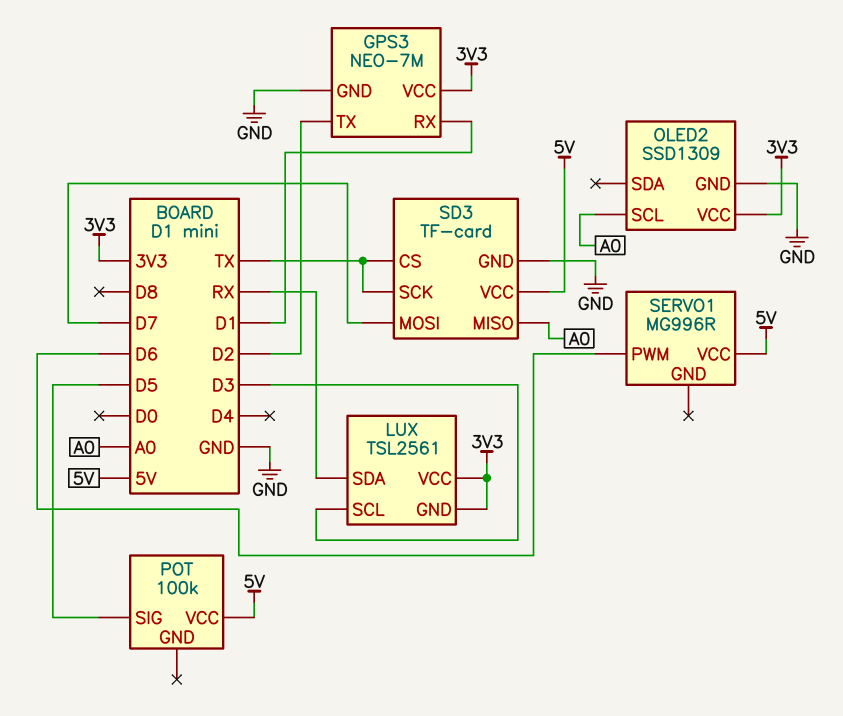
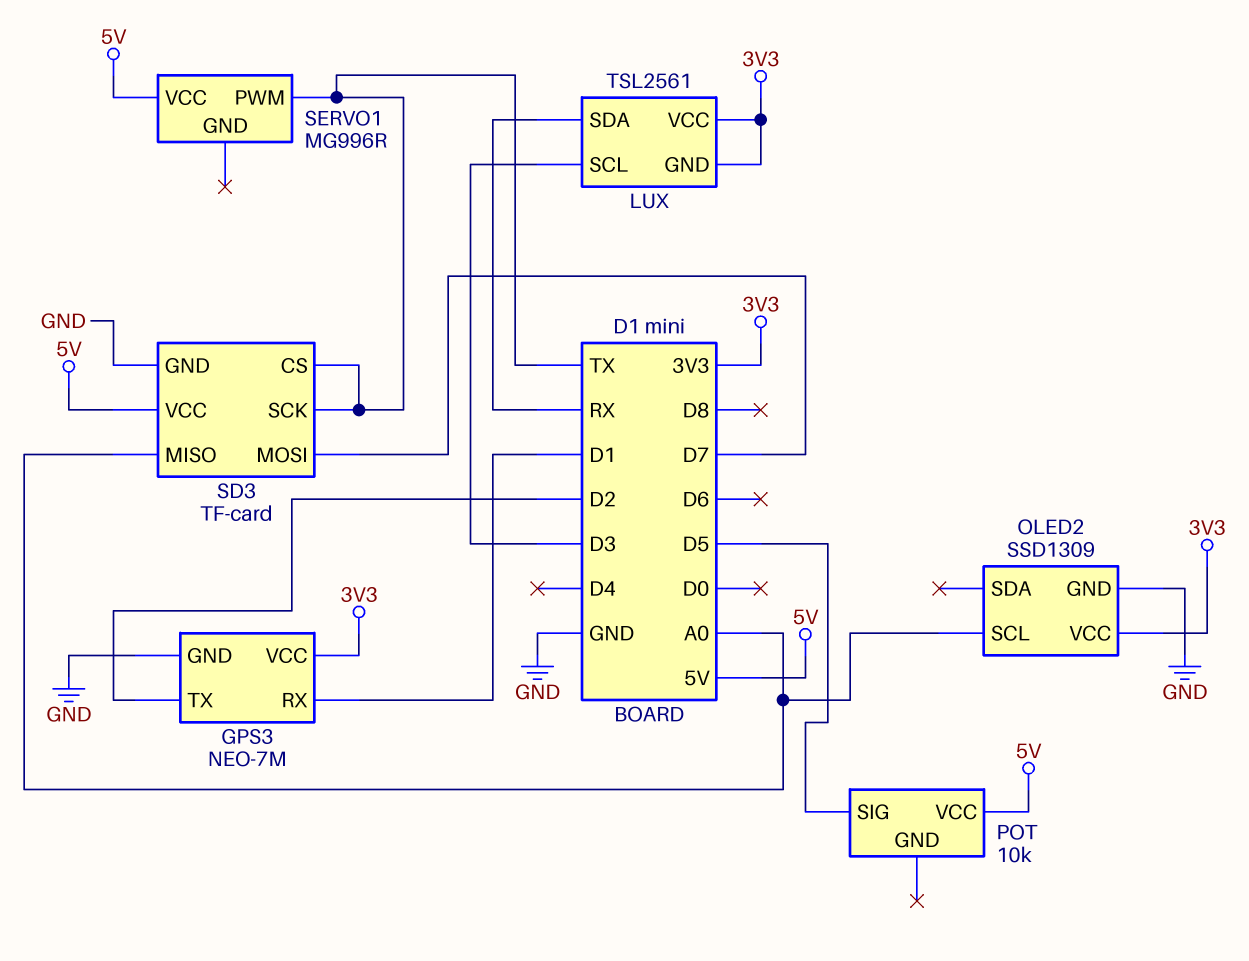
POT: 100k -> 10k
SERVO1 pin PWM: D6 -> TX

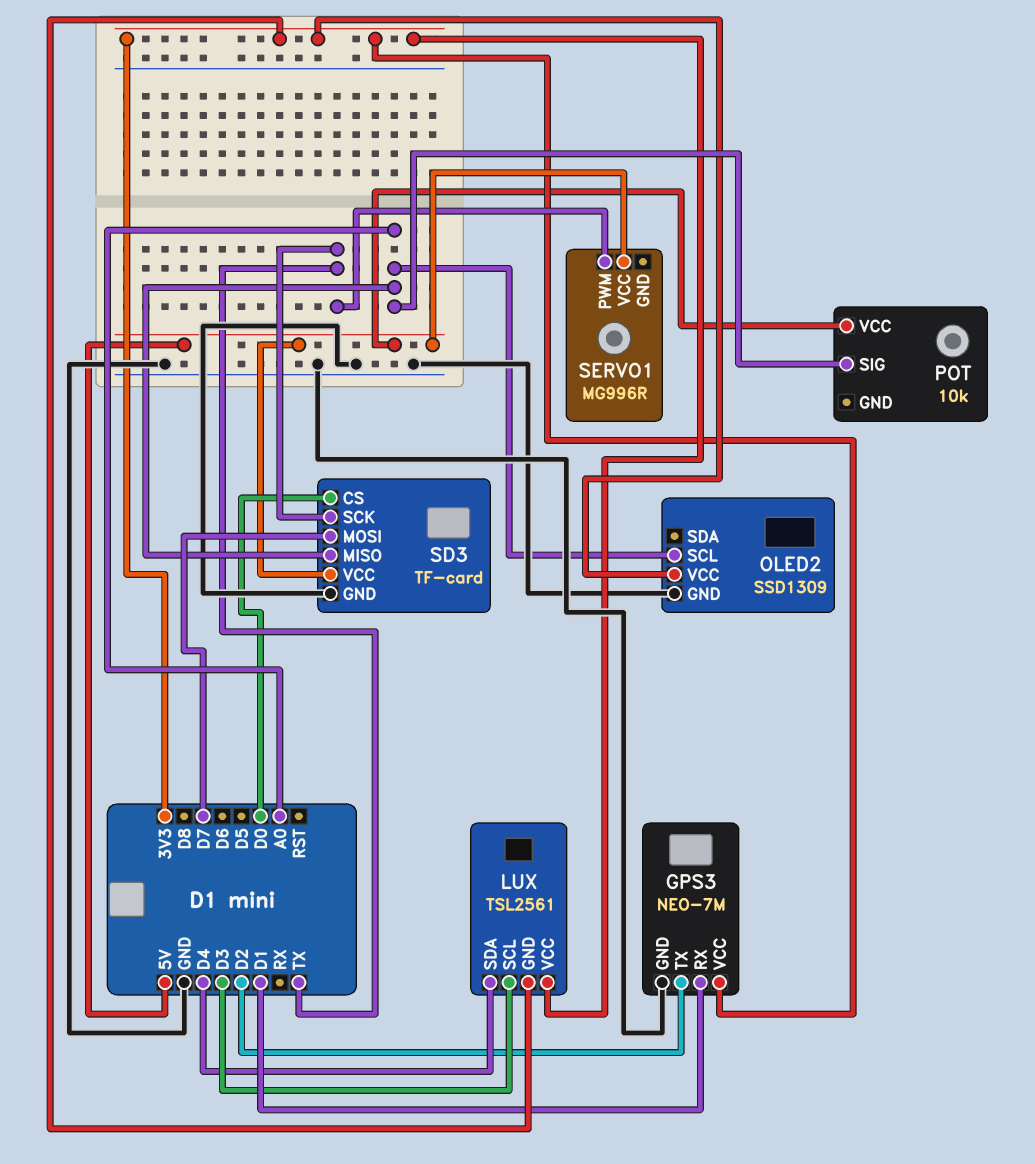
LUX pin SDA: RX -> D4
POT pin SIG: D5 -> A0
SD3 pin CS: TX -> D0

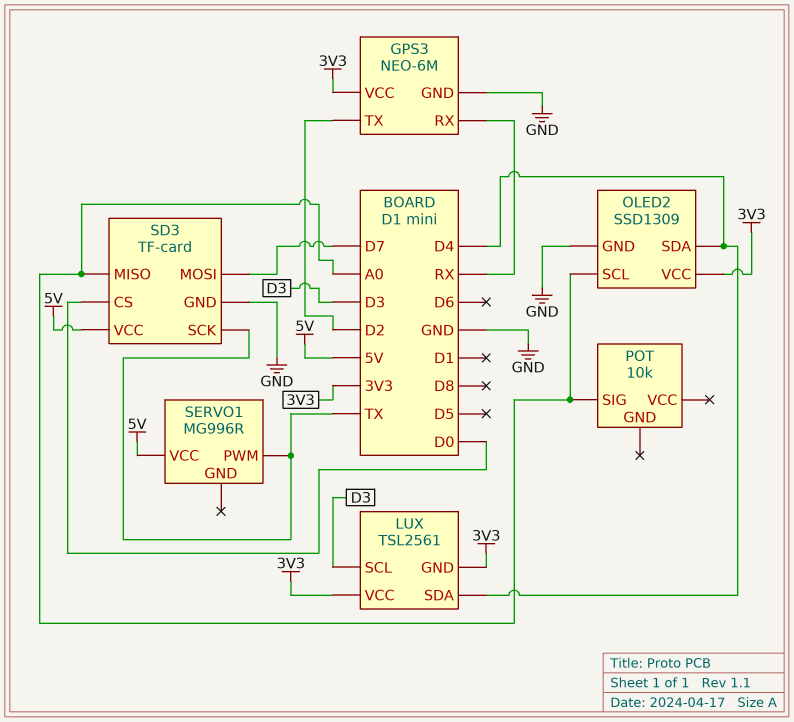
GPS3: NEO-7M -> NEO-6M
GPS3 pin RX: D1 -> RX
OLED2 pin SDA: none -> D4
POT pin VCC: 5V -> none

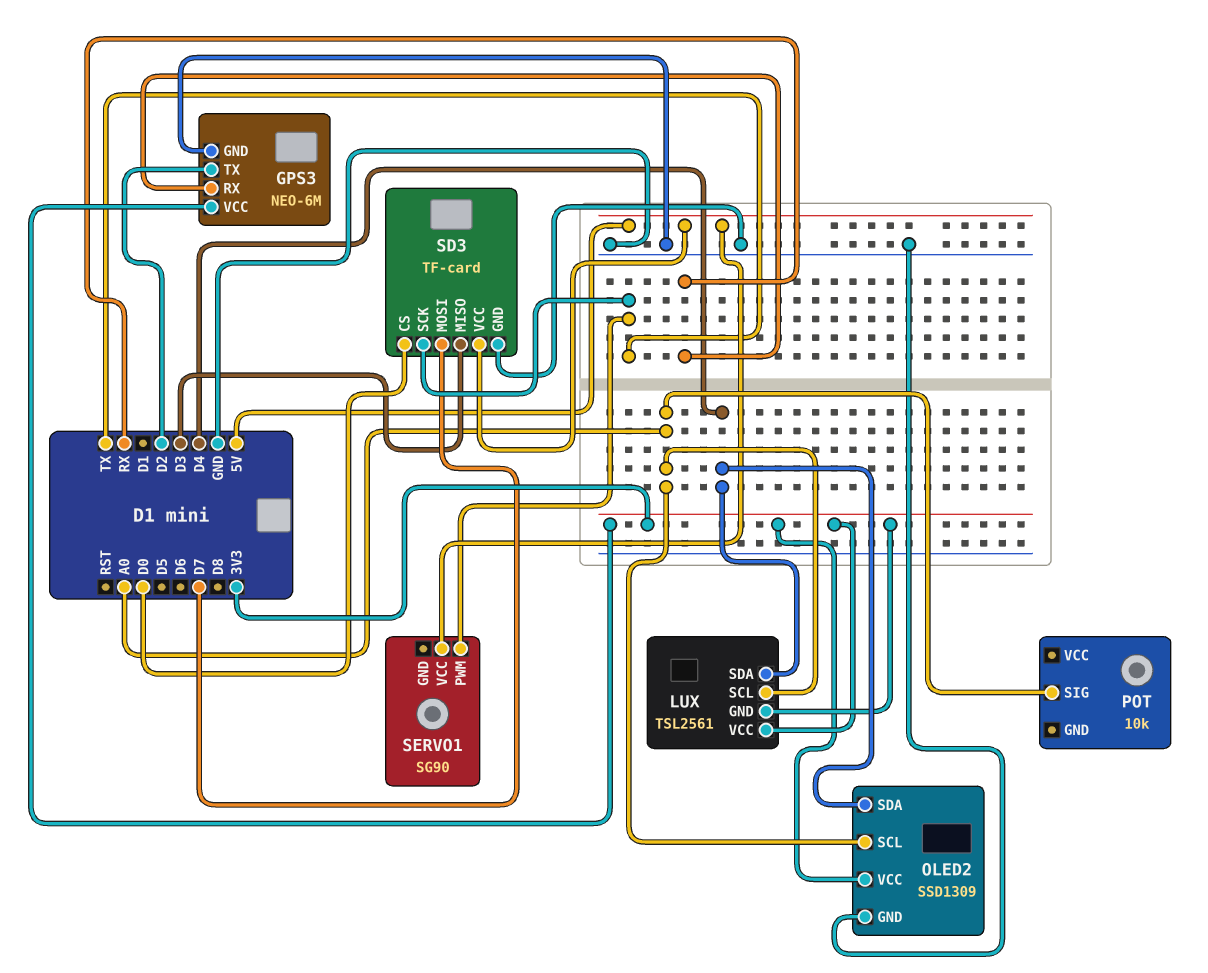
LUX pin SCL: D3 -> A0
SD3 pin MISO: A0 -> D3
SERVO1: MG996R -> SG90

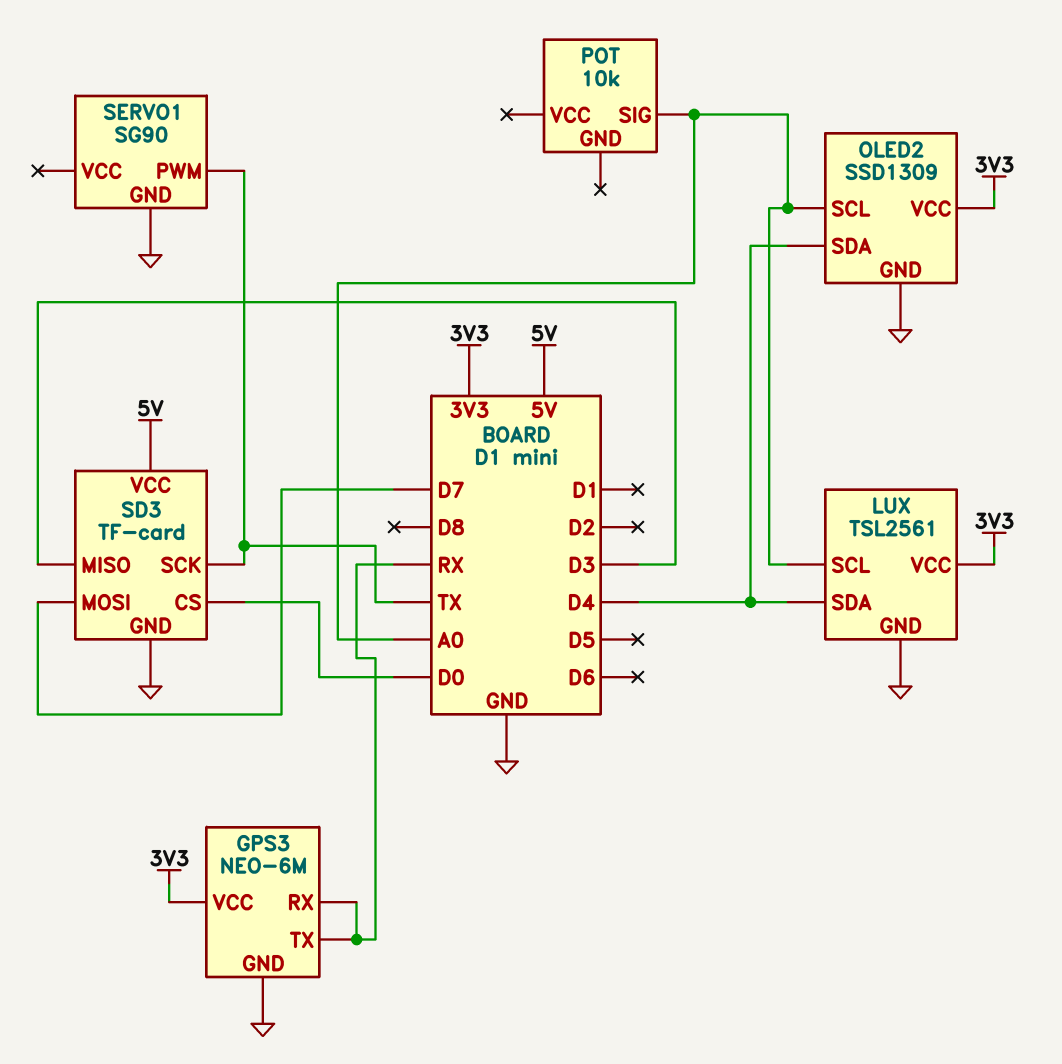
GPS3 pin TX: D2 -> RX
LUX pin GND: 3V3 -> GND
SERVO1 pin GND: none -> GND
SERVO1 pin VCC: 5V -> none

